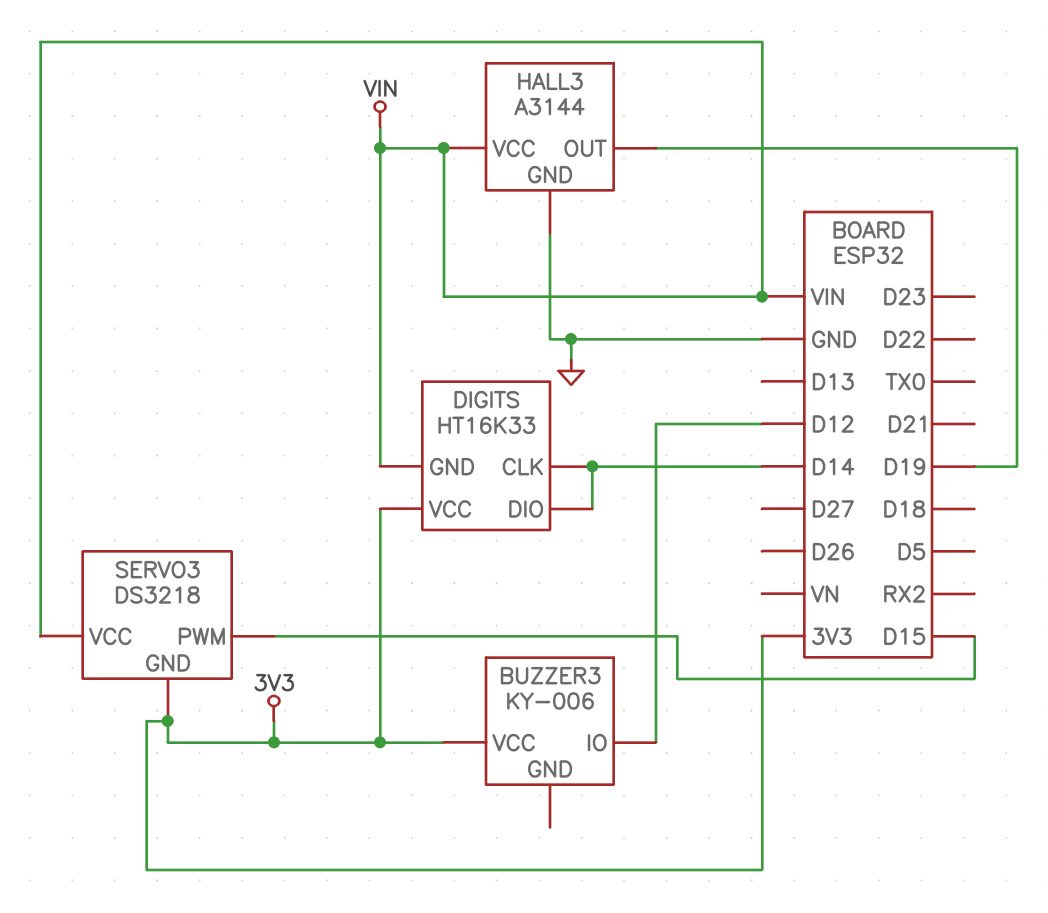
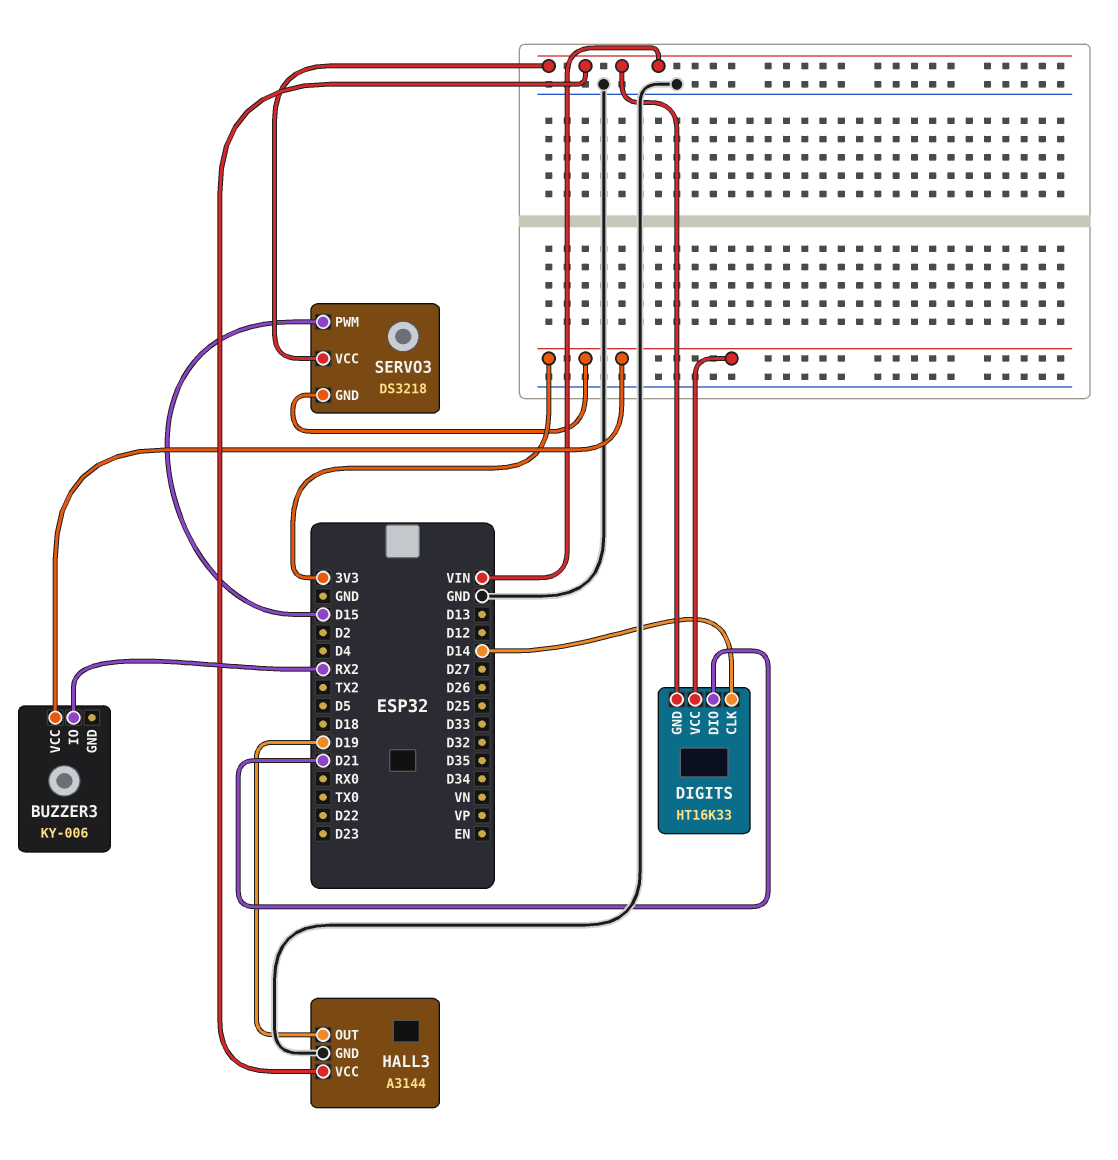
BUZZER3 pin IO: D12 -> RX2
DIGITS pin DIO: D14 -> D21

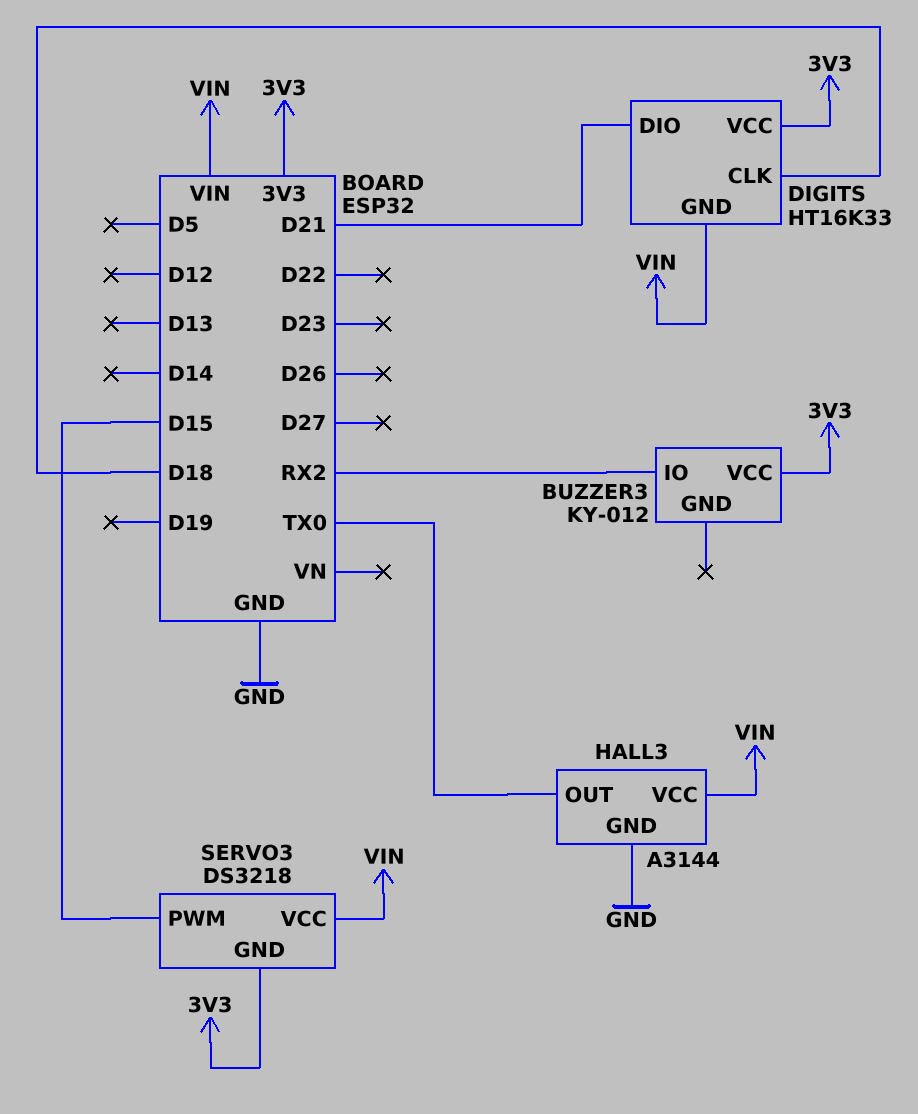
BUZZER3: KY-006 -> KY-012
DIGITS pin CLK: D14 -> D18
HALL3 pin OUT: D19 -> TX0

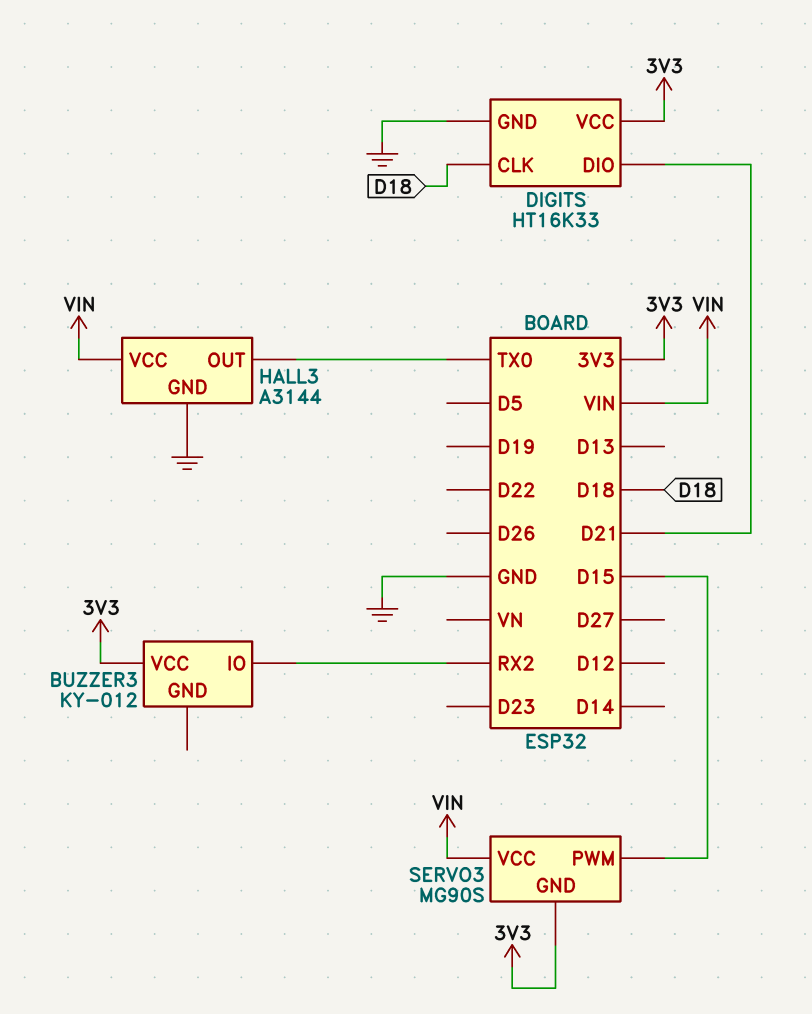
DIGITS pin GND: VIN -> GND
SERVO3: DS3218 -> MG90S

